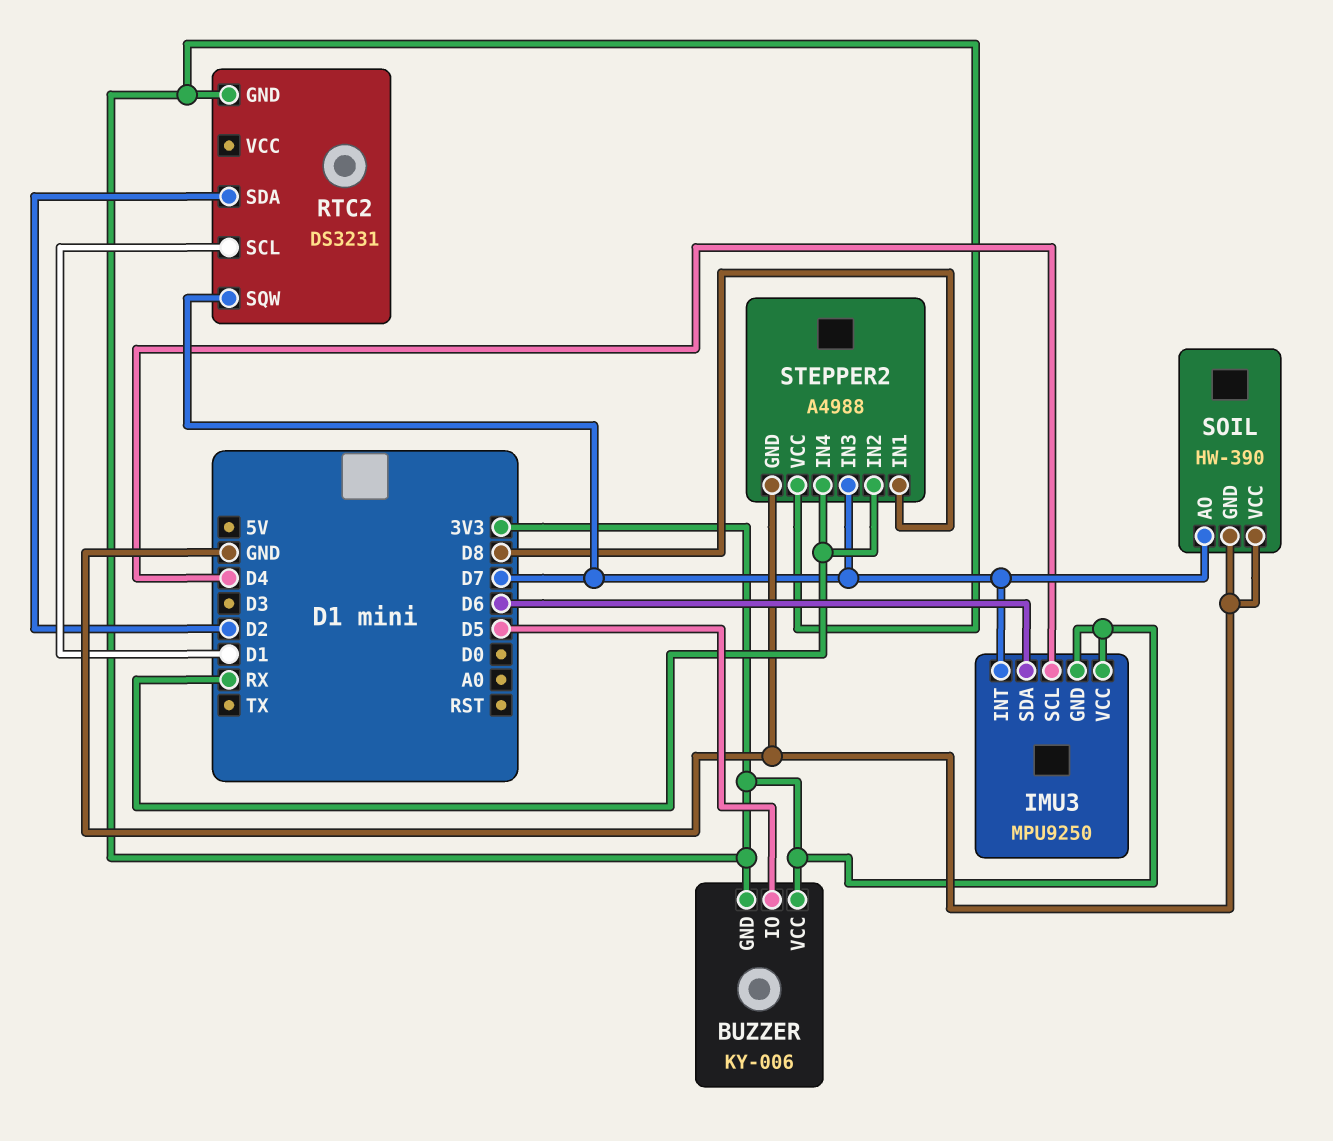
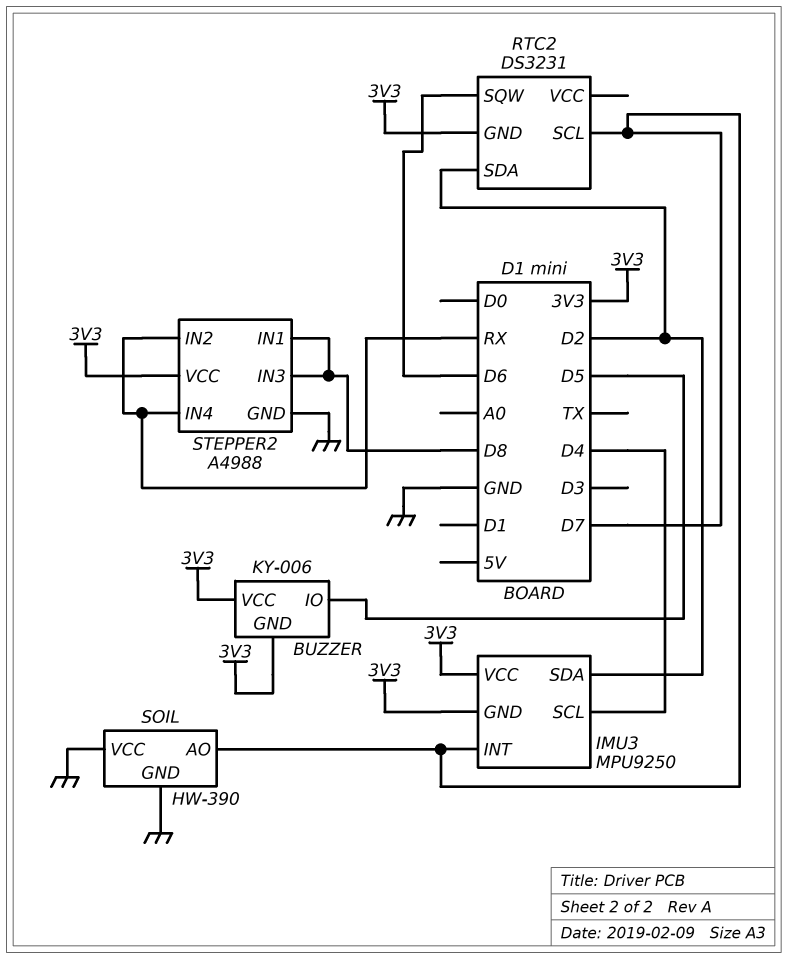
IMU3 pin SDA: D6 -> D2
RTC2 pin SCL: D1 -> D7
RTC2 pin SQW: D7 -> D6
STEPPER2 pin IN3: D7 -> D8

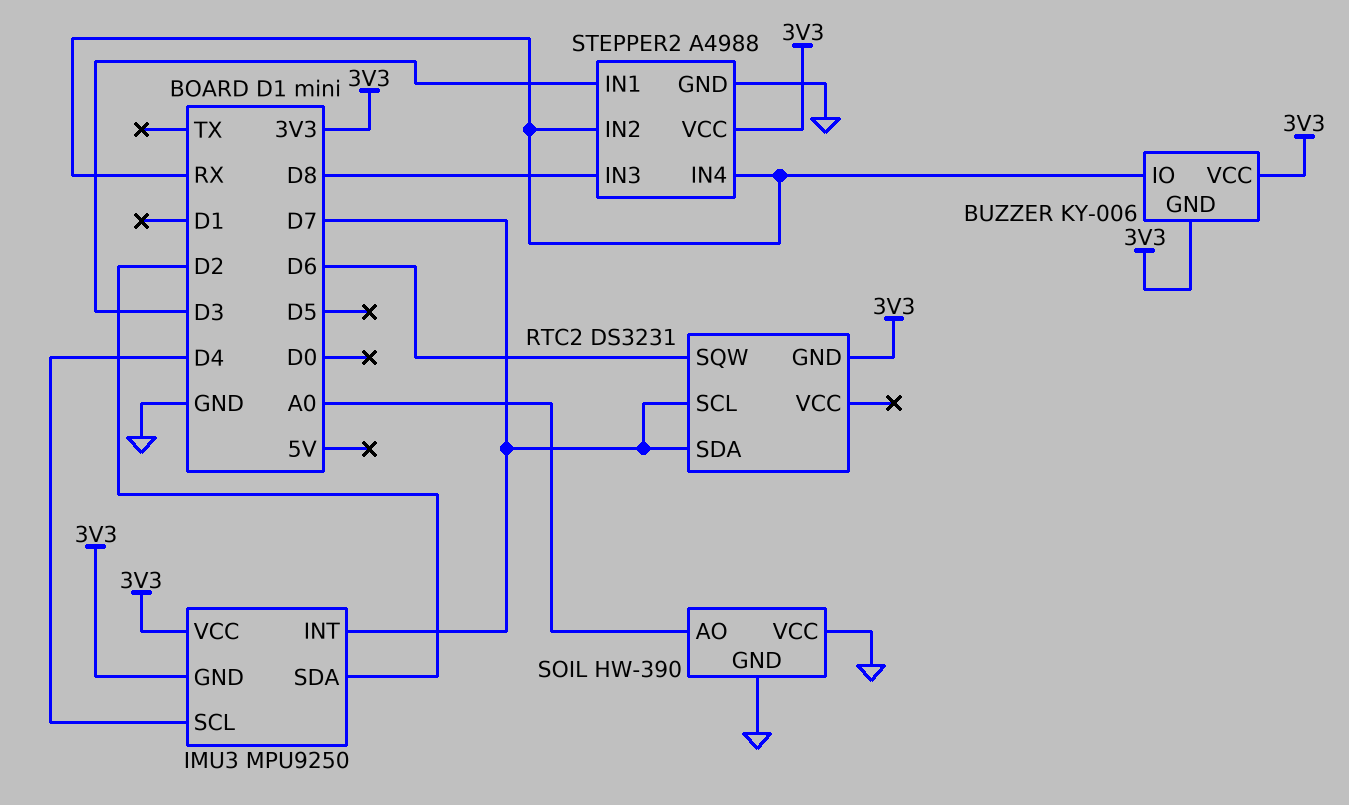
BUZZER pin IO: D5 -> RX
RTC2 pin SDA: D2 -> D7
SOIL pin AO: D7 -> A0
STEPPER2 pin IN1: D8 -> D3

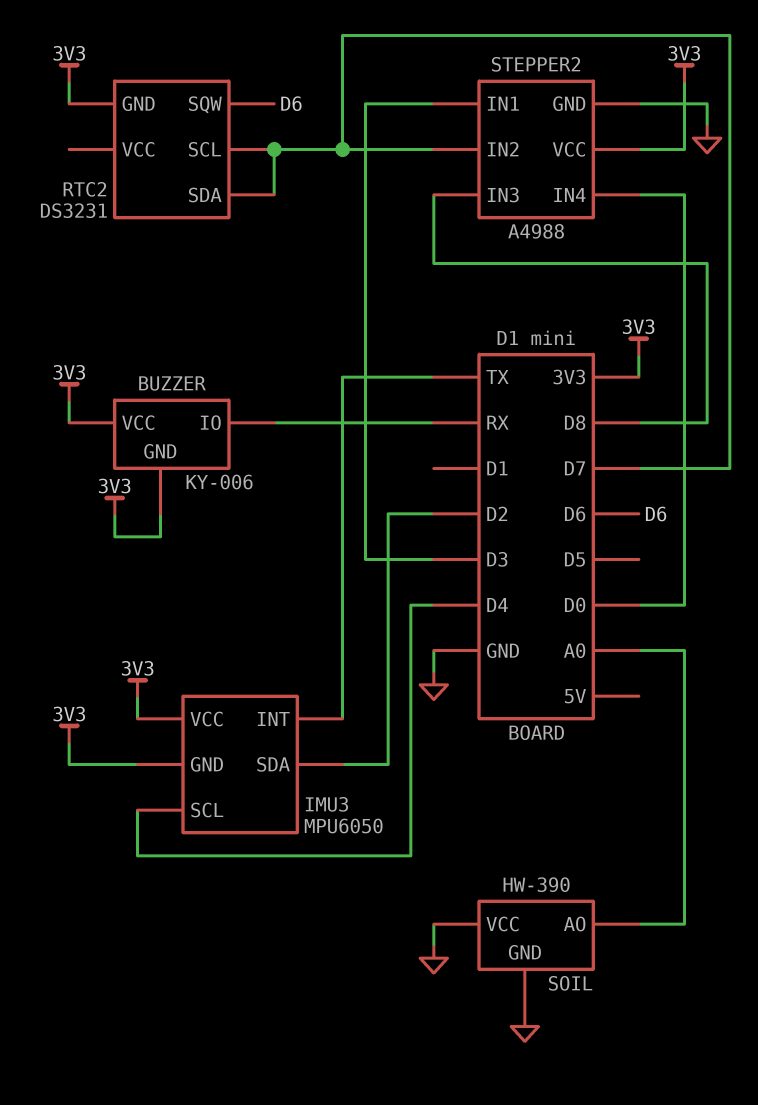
IMU3: MPU9250 -> MPU6050
IMU3 pin INT: D7 -> TX
STEPPER2 pin IN2: RX -> D7
STEPPER2 pin IN4: RX -> D0

